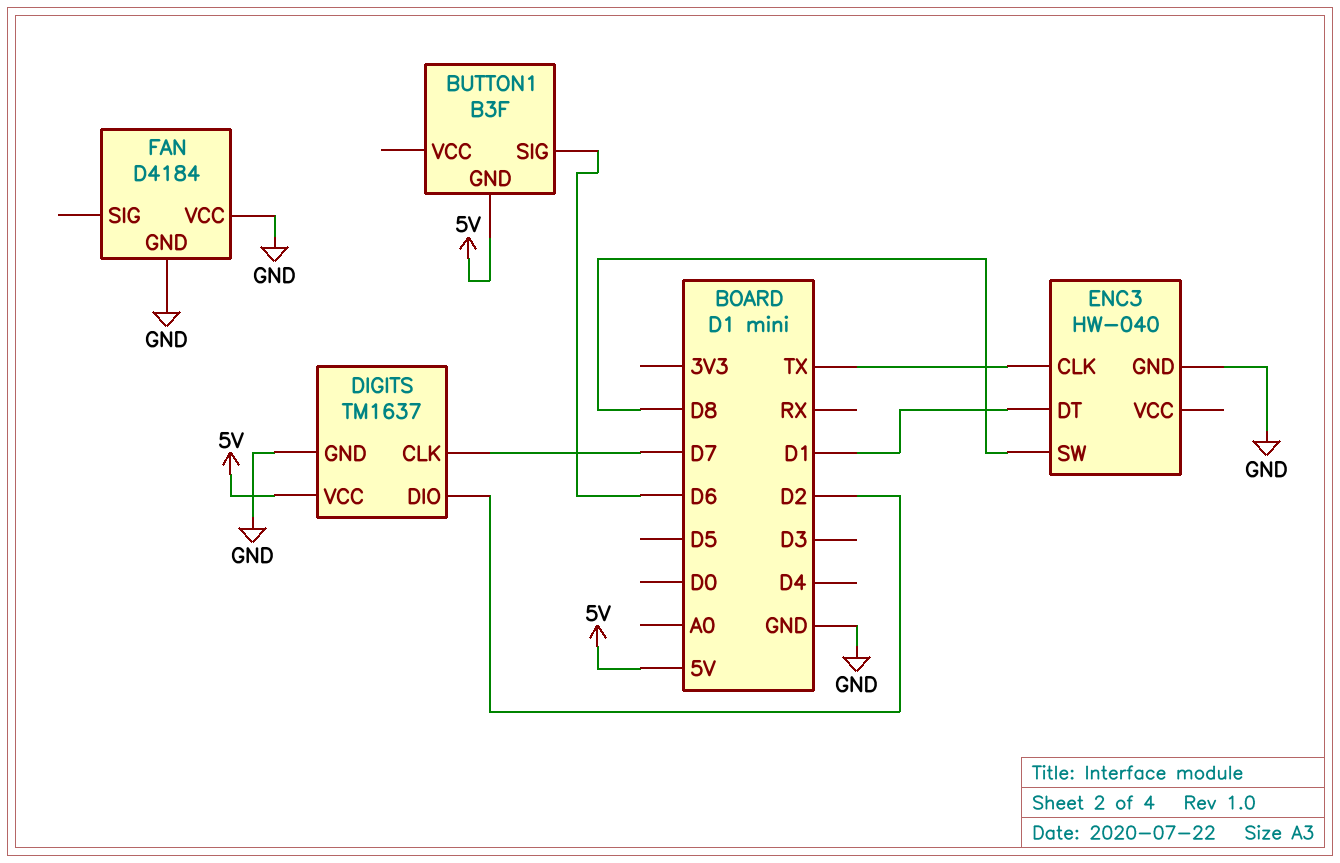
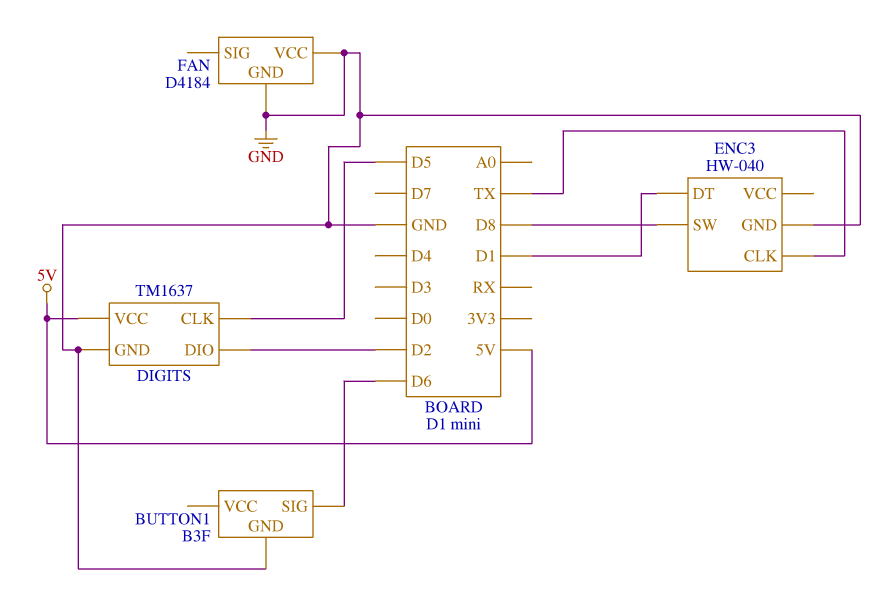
BUTTON1 pin GND: 5V -> GND
DIGITS pin CLK: D7 -> D5

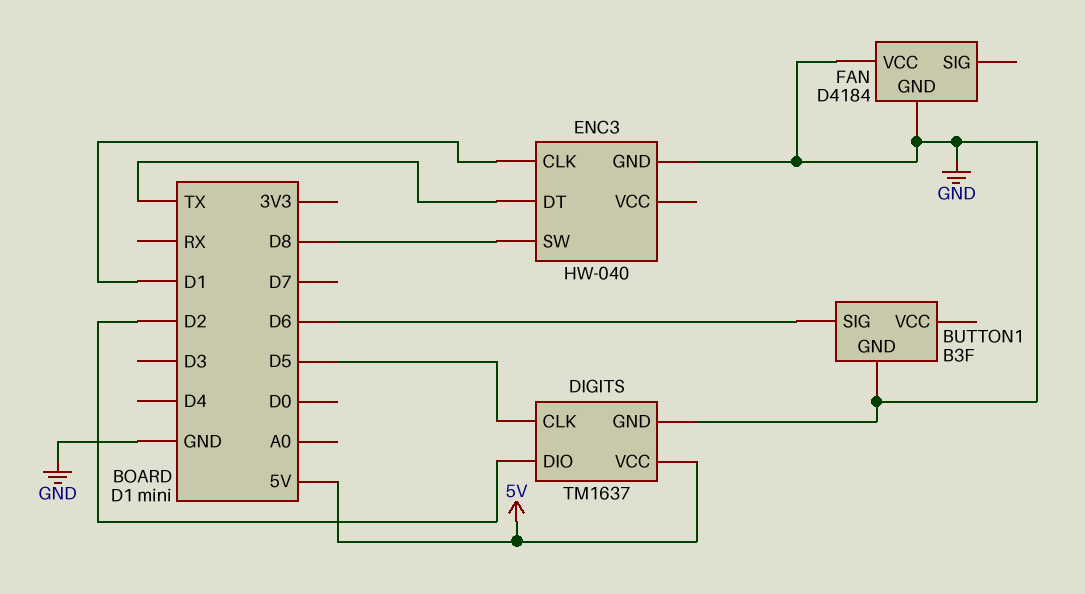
ENC3 pin CLK: TX -> D1
ENC3 pin DT: D1 -> TX

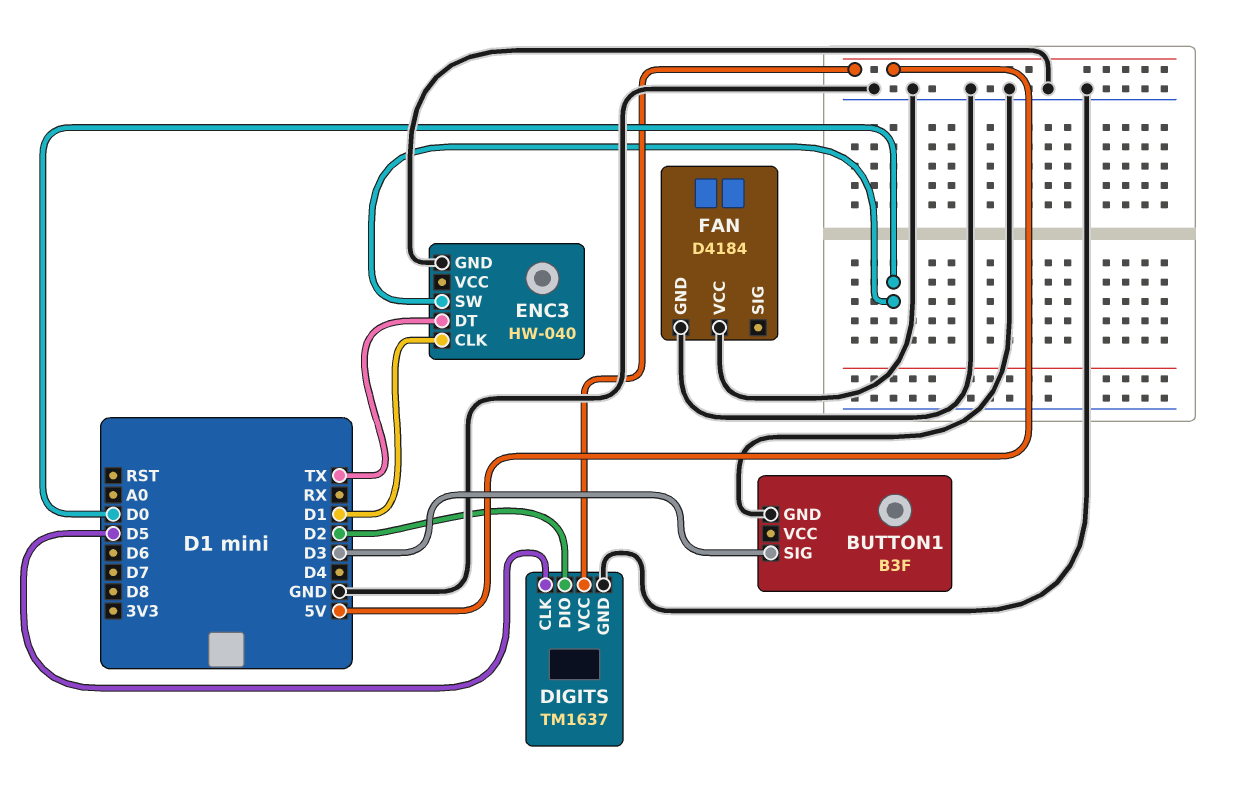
BUTTON1 pin SIG: D6 -> D3
ENC3 pin SW: D8 -> D0

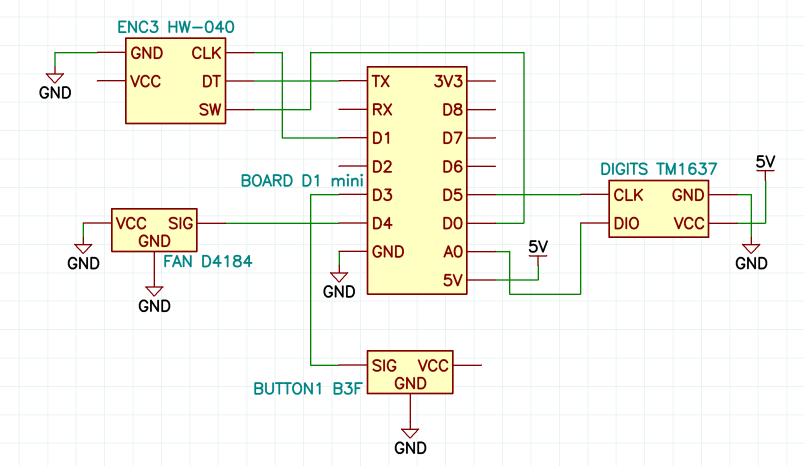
DIGITS pin DIO: D2 -> A0
FAN pin SIG: none -> D4

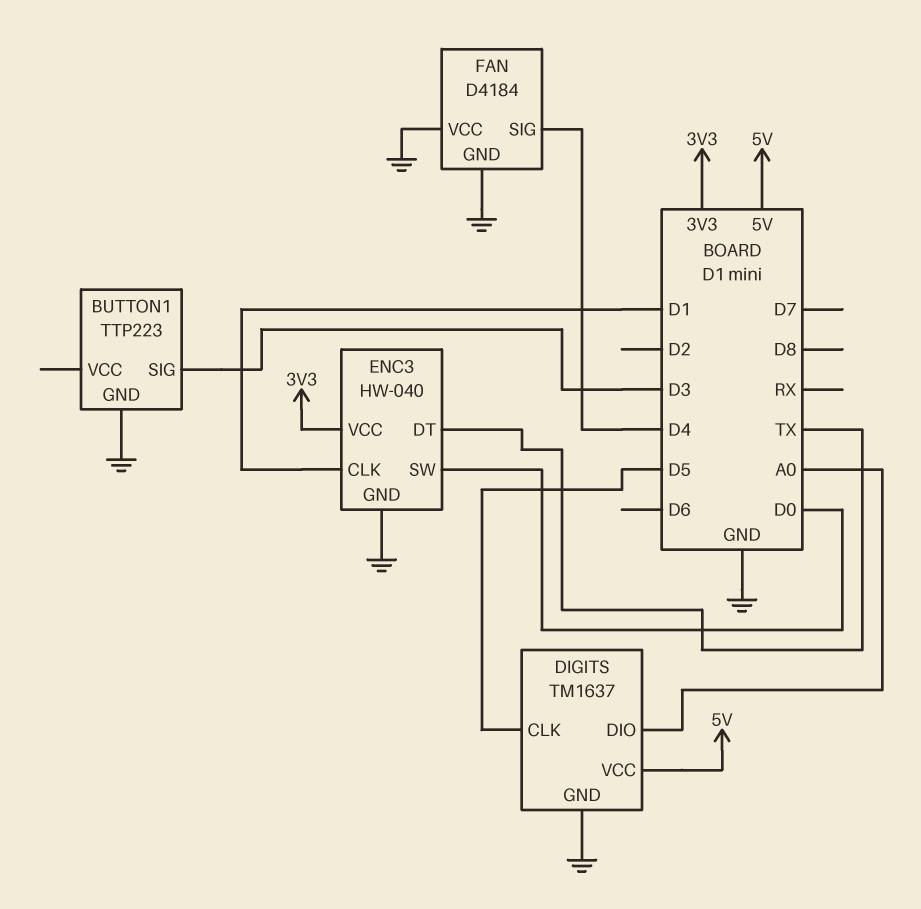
BUTTON1: B3F -> TTP223
ENC3 pin VCC: none -> 3V3

